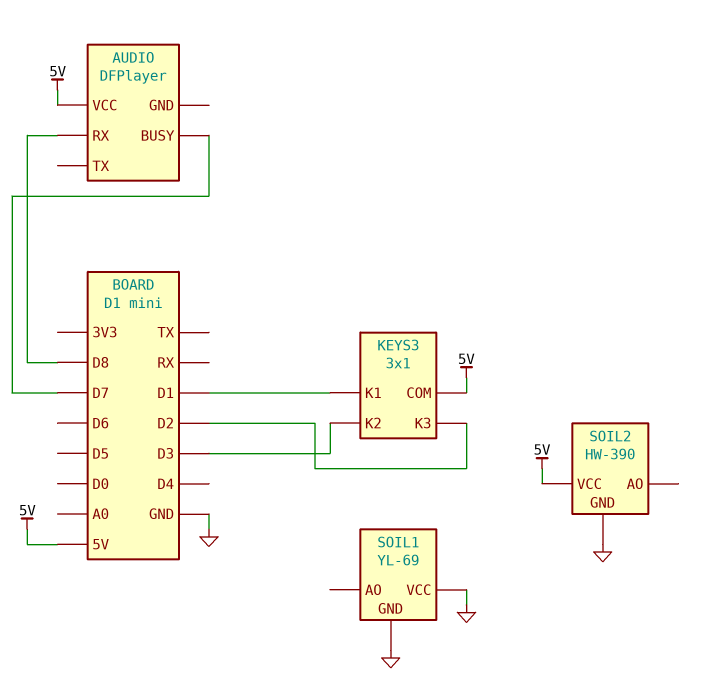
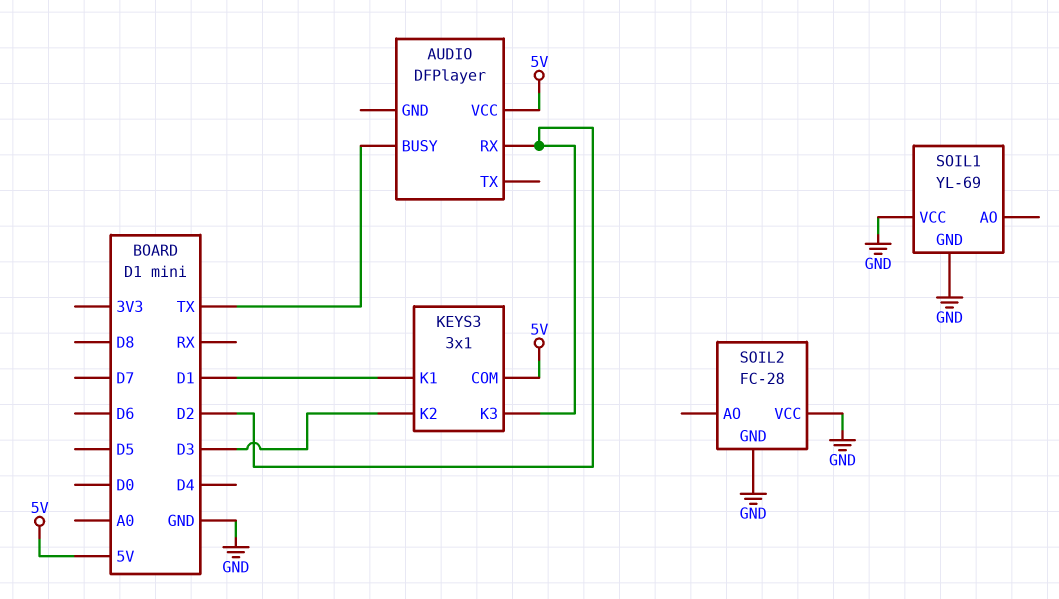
AUDIO pin BUSY: D7 -> TX
AUDIO pin RX: D8 -> D2
SOIL2: HW-390 -> FC-28
SOIL2 pin VCC: 5V -> GND

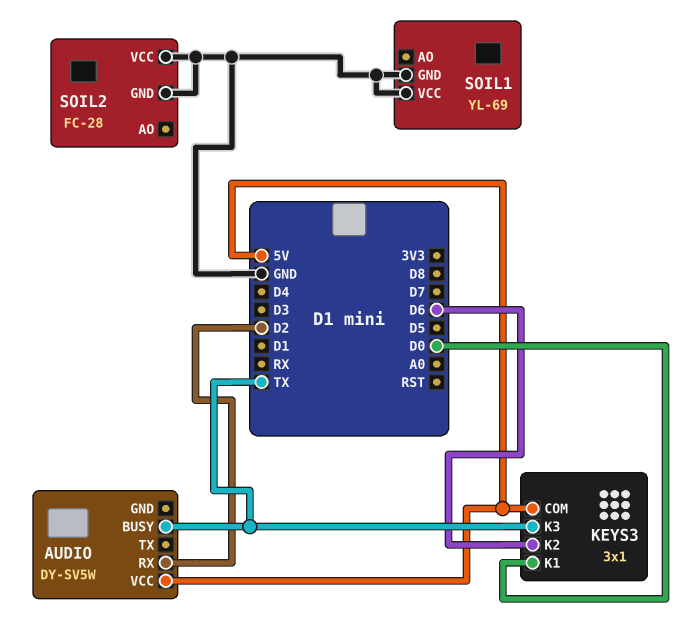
AUDIO: DFPlayer -> DY-SV5W
KEYS3 pin K1: D1 -> D0
KEYS3 pin K2: D3 -> D6
KEYS3 pin K3: D2 -> TX

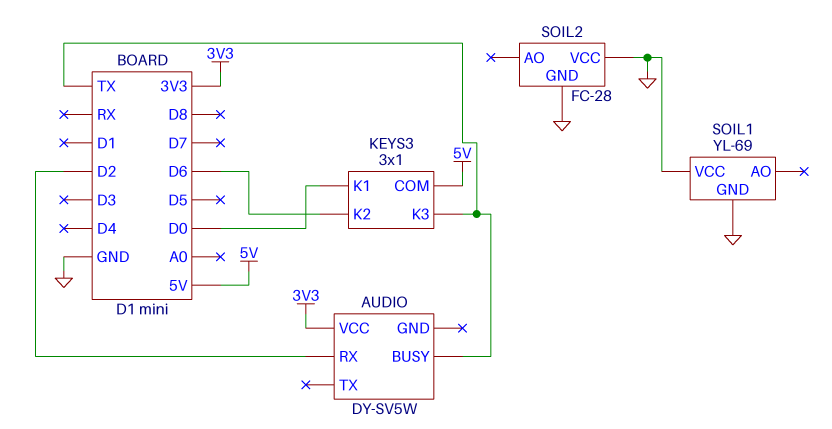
AUDIO pin VCC: 5V -> 3V3

